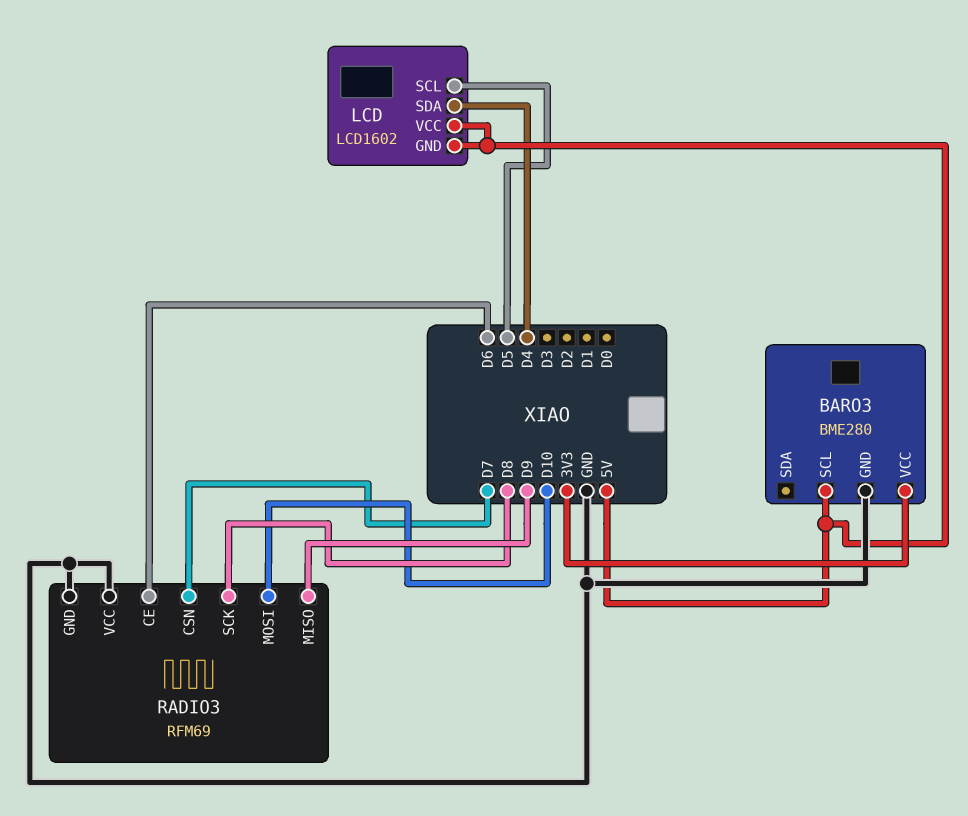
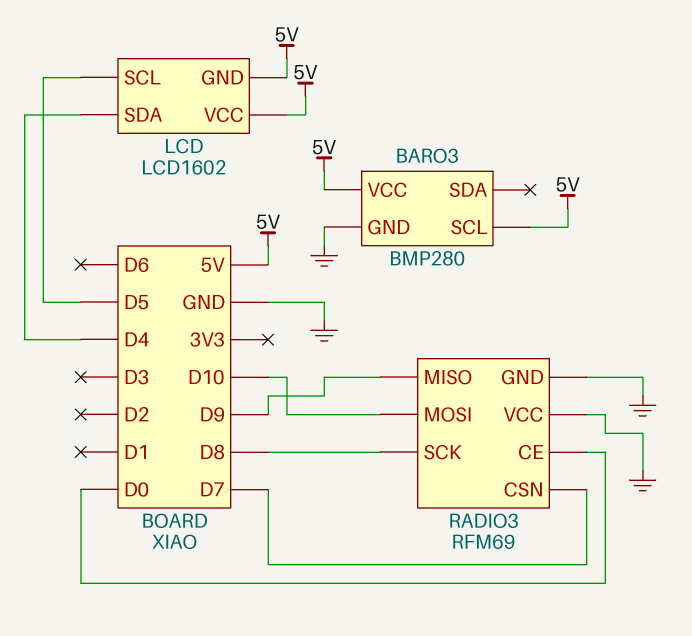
BARO3: BME280 -> BMP280
BARO3 pin VCC: 3V3 -> 5V
RADIO3 pin CE: D6 -> D0

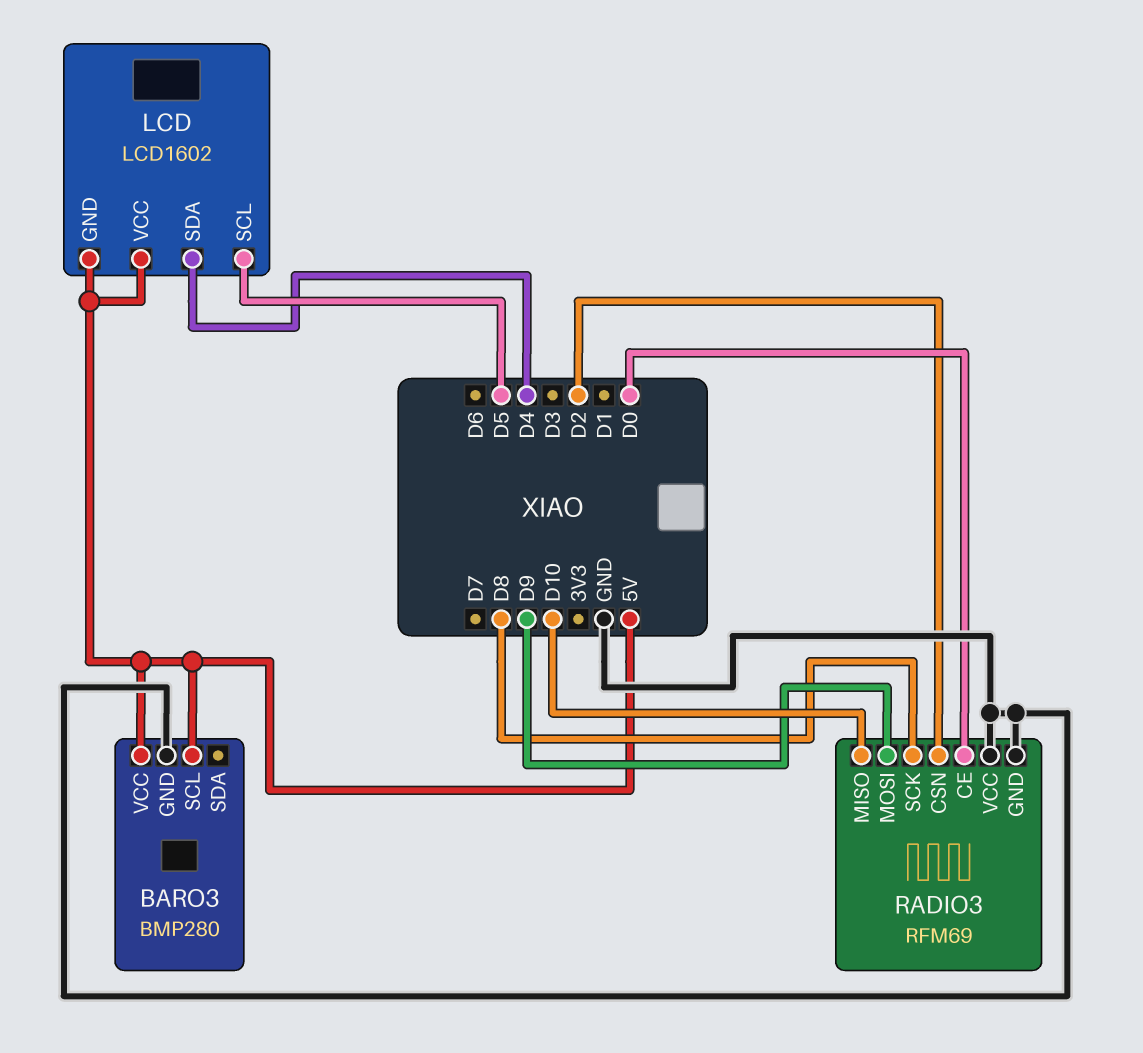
RADIO3 pin CSN: D7 -> D2
RADIO3 pin MISO: D9 -> D10
RADIO3 pin MOSI: D10 -> D9

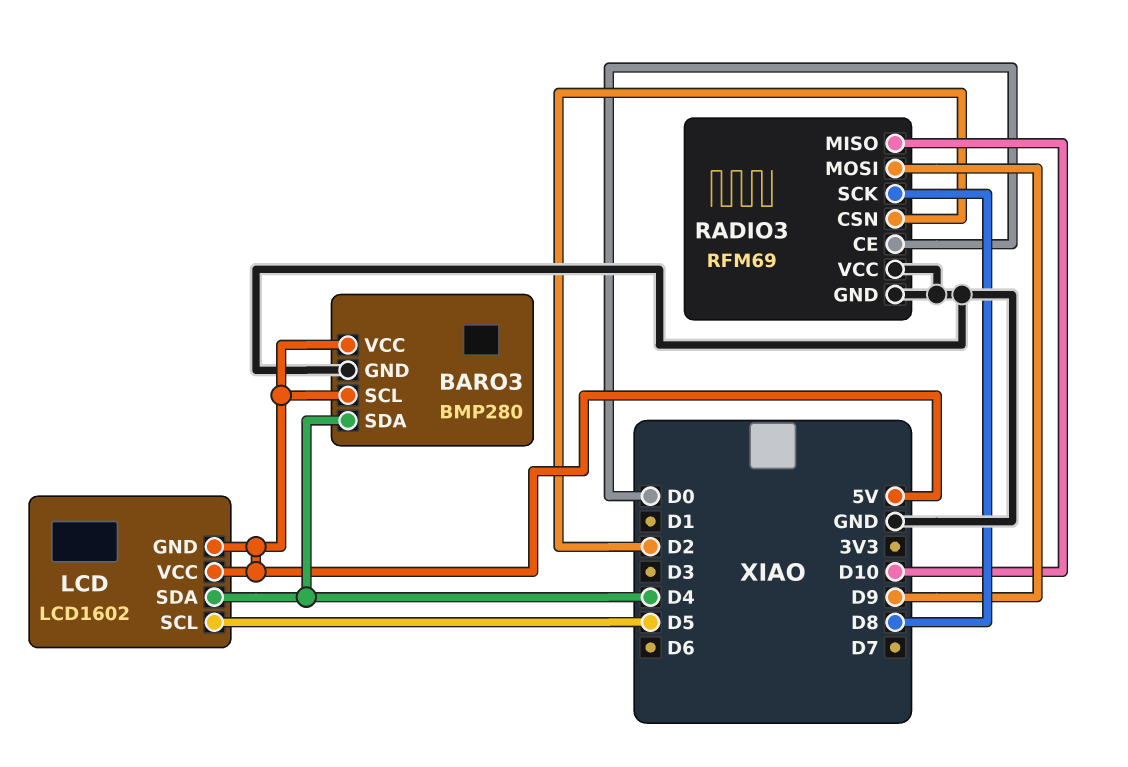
BARO3 pin SDA: none -> D4

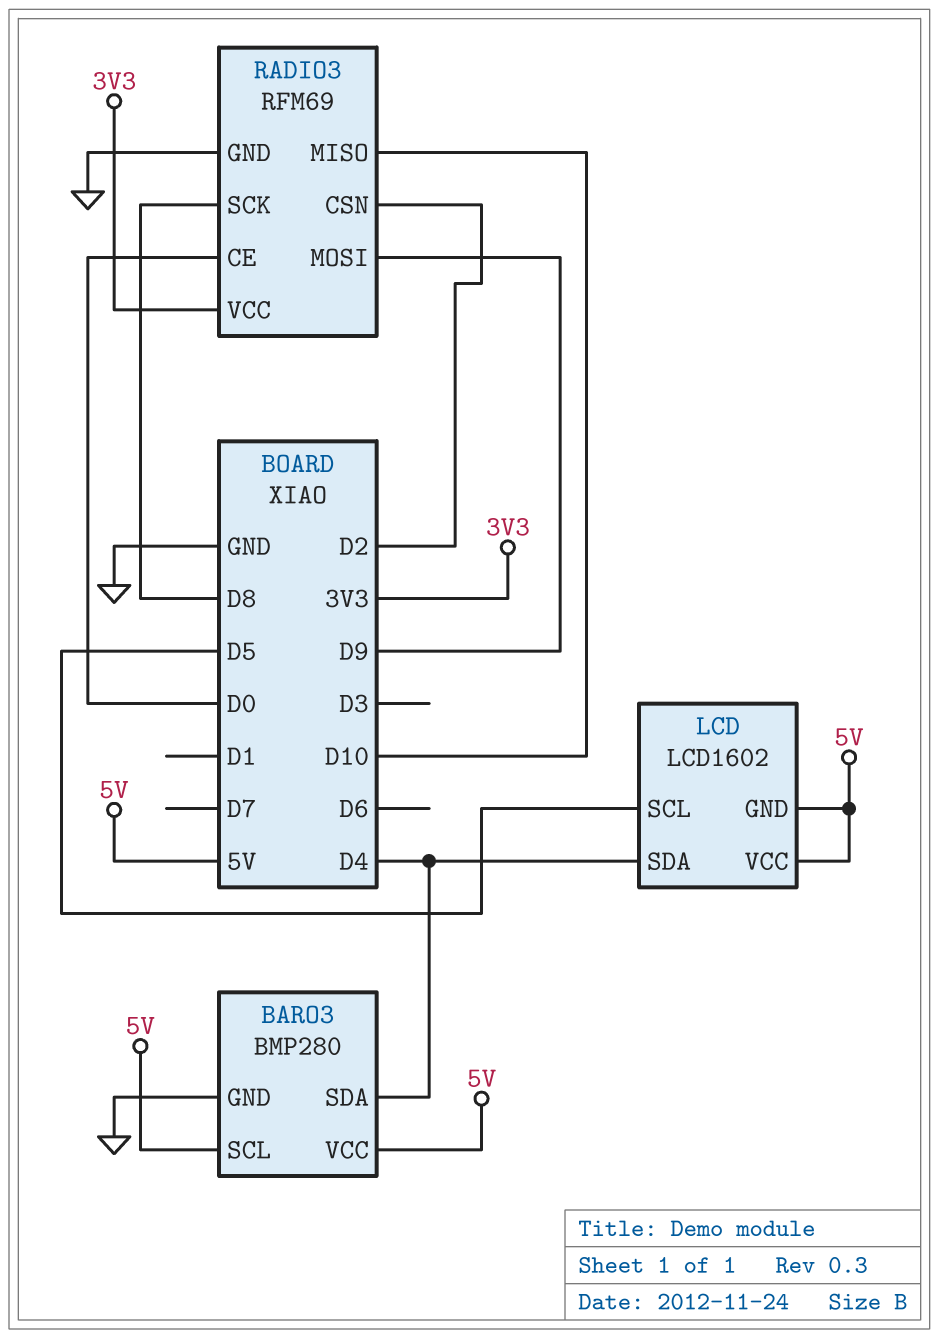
RADIO3 pin VCC: GND -> 3V3

